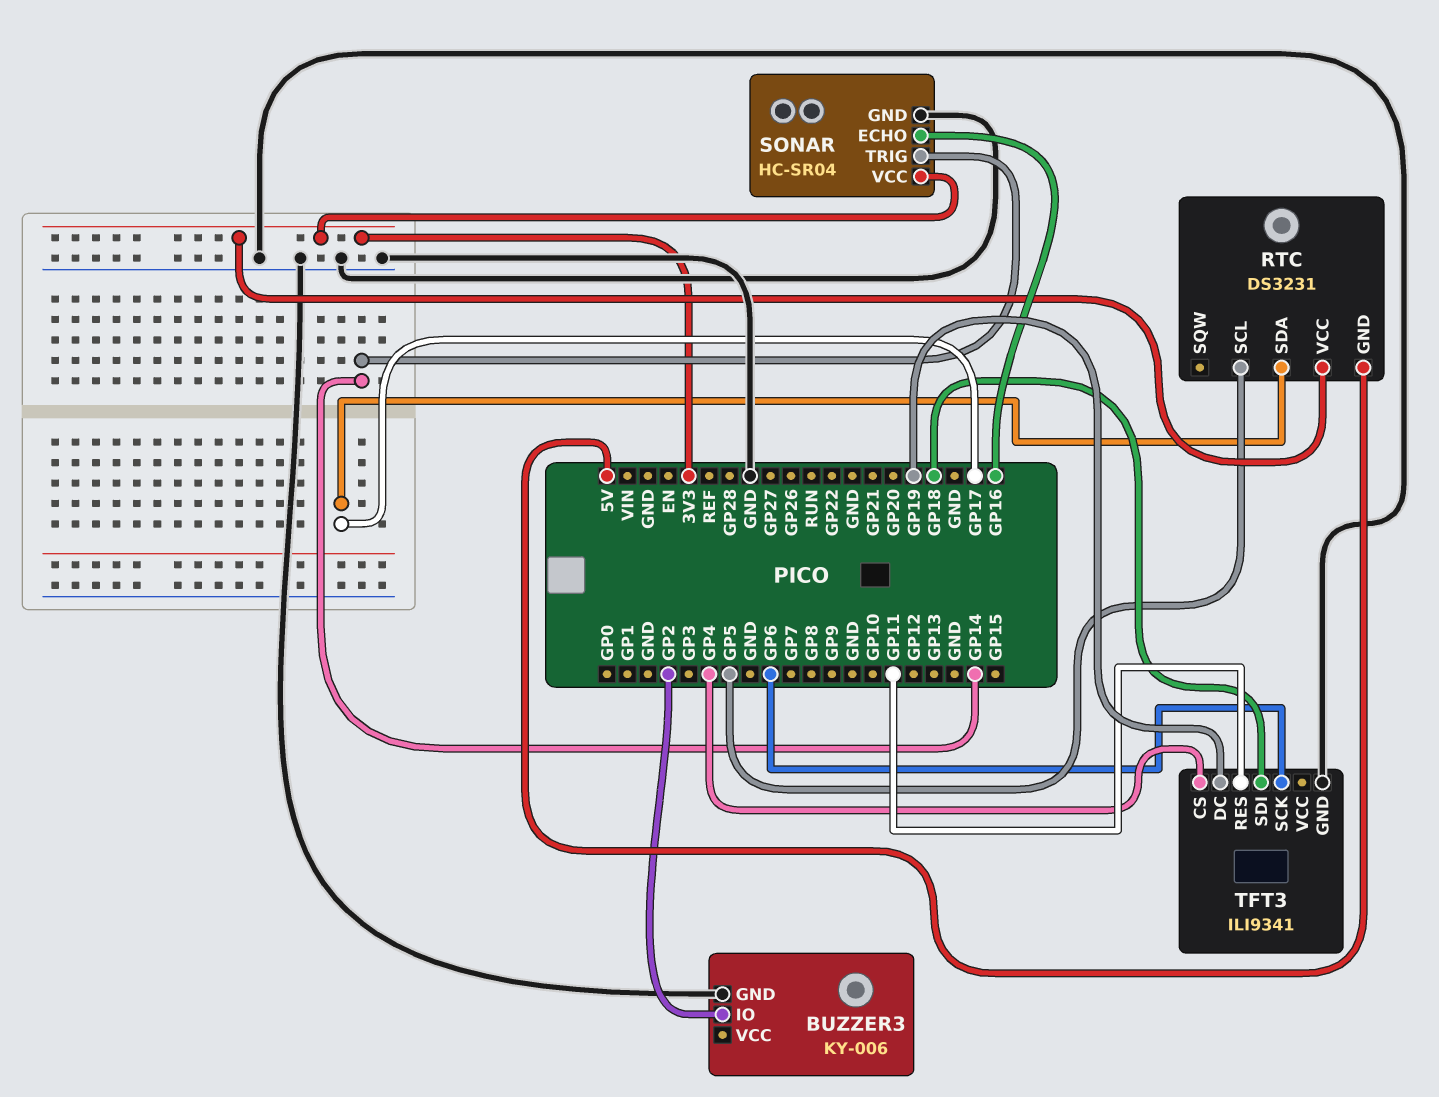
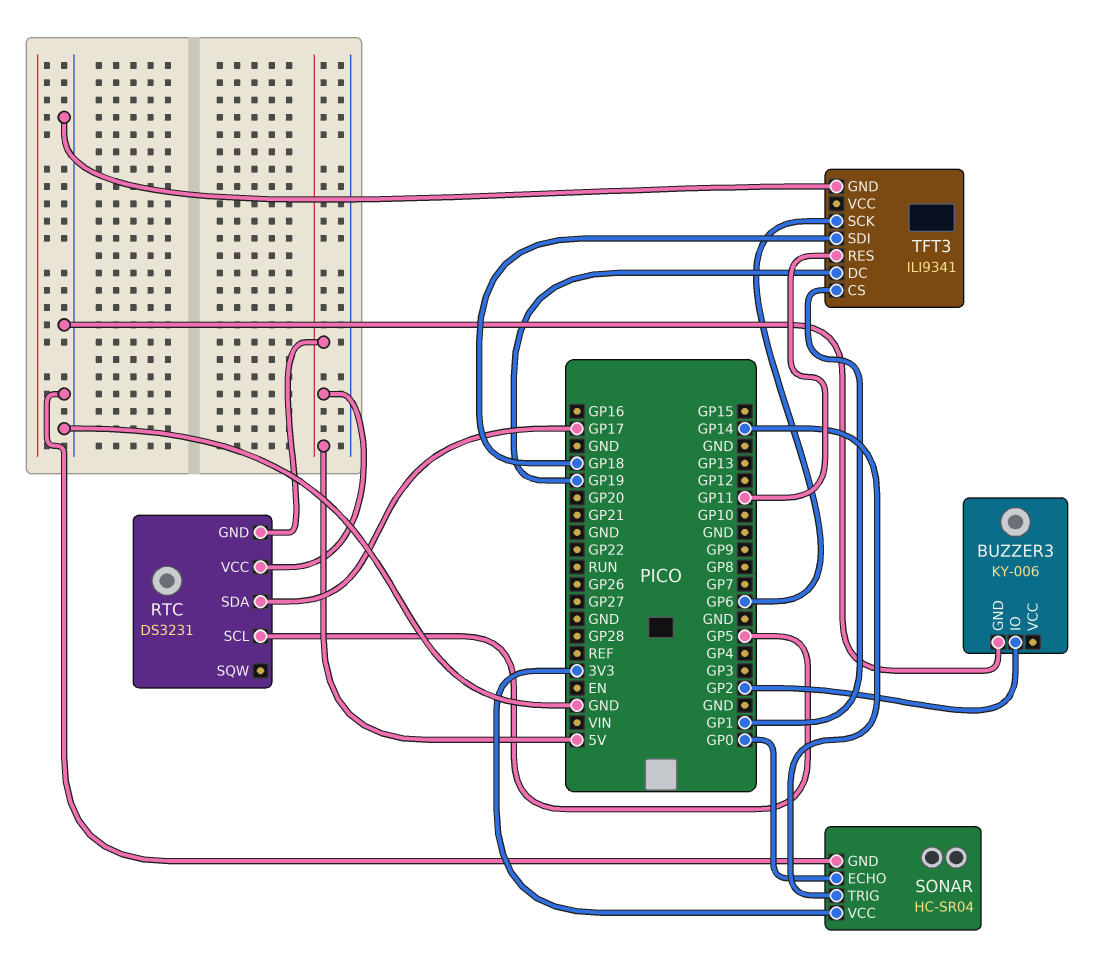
RTC pin VCC: 3V3 -> 5V
SONAR pin ECHO: GP16 -> GP0
TFT3 pin CS: GP4 -> GP1

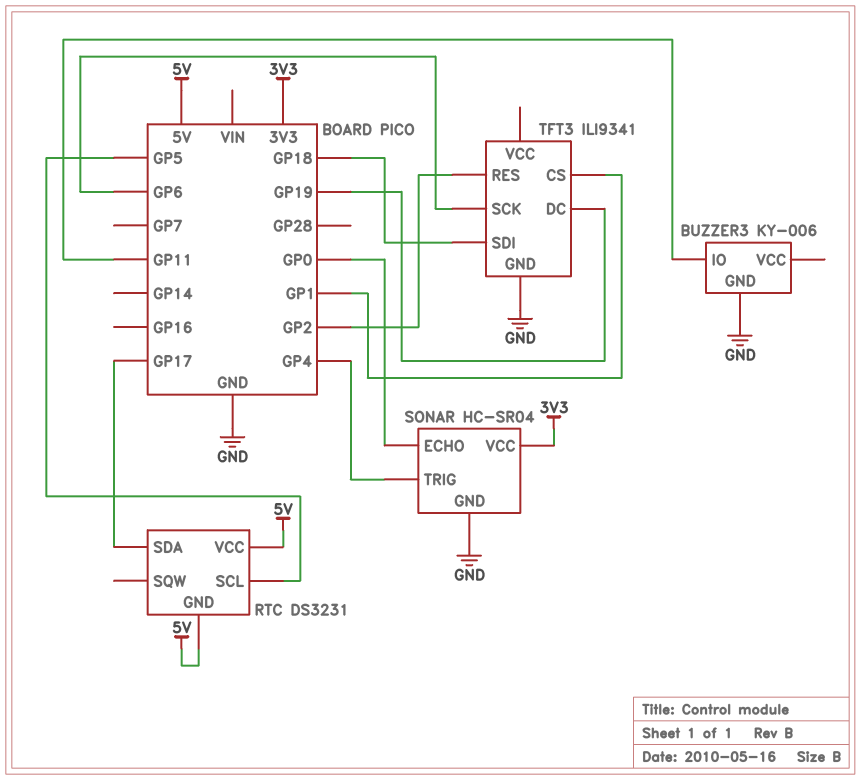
BUZZER3 pin IO: GP2 -> GP11
SONAR pin TRIG: GP14 -> GP4
TFT3 pin RES: GP11 -> GP2

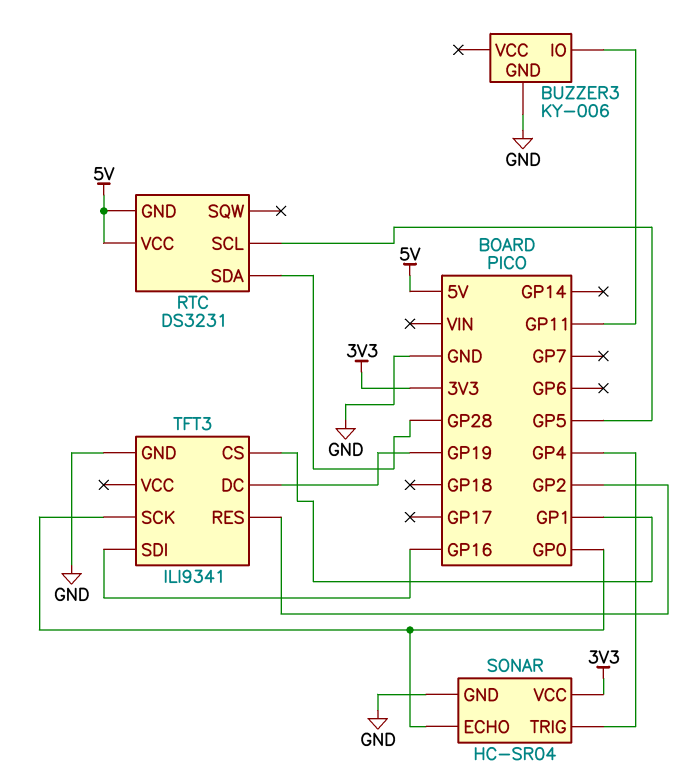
RTC pin SDA: GP17 -> GP28
TFT3 pin SCK: GP6 -> GP0
TFT3 pin SDI: GP18 -> GP16

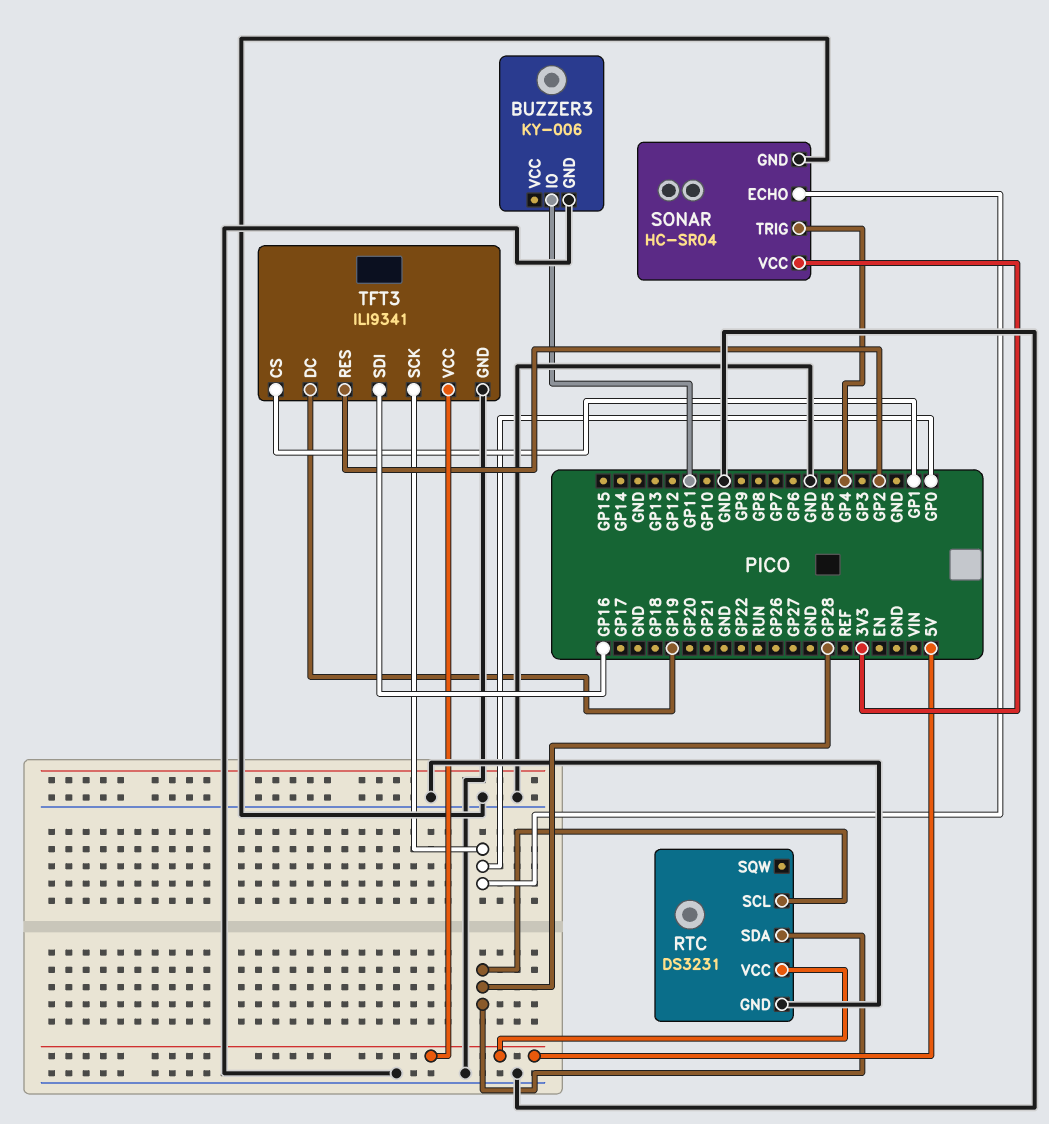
RTC pin GND: 5V -> GND
RTC pin SCL: GP5 -> GP28
TFT3 pin VCC: none -> 5V

